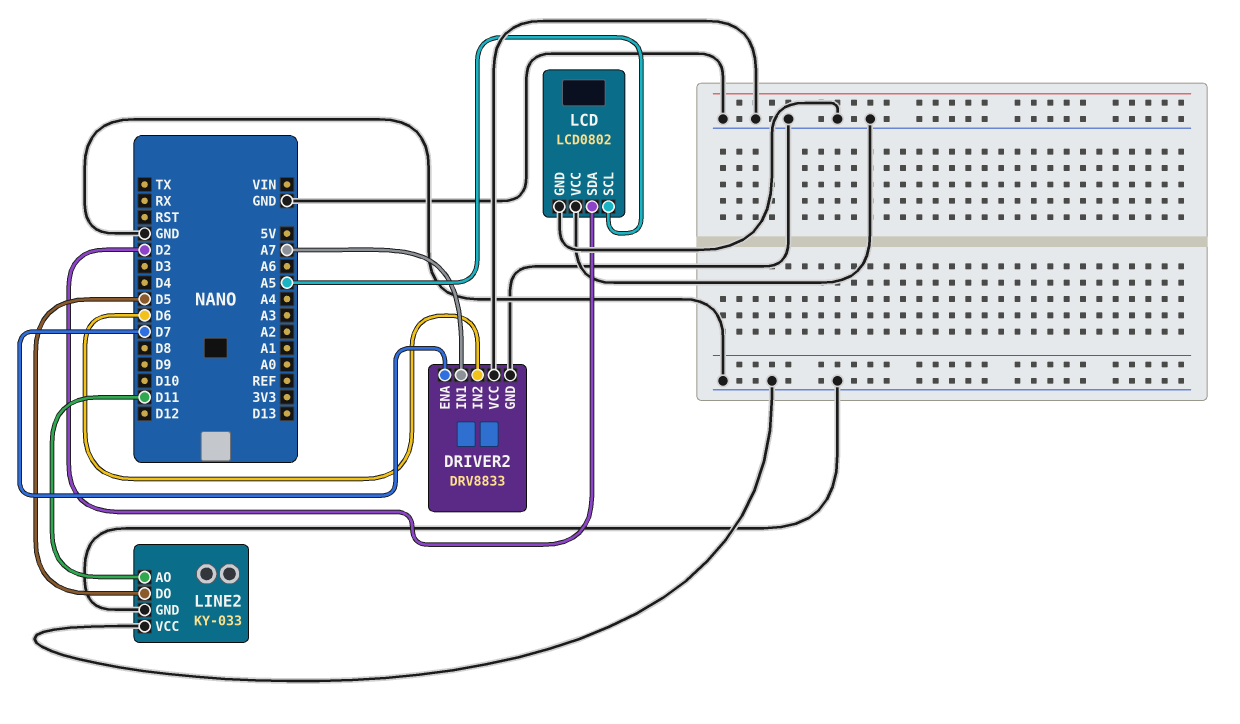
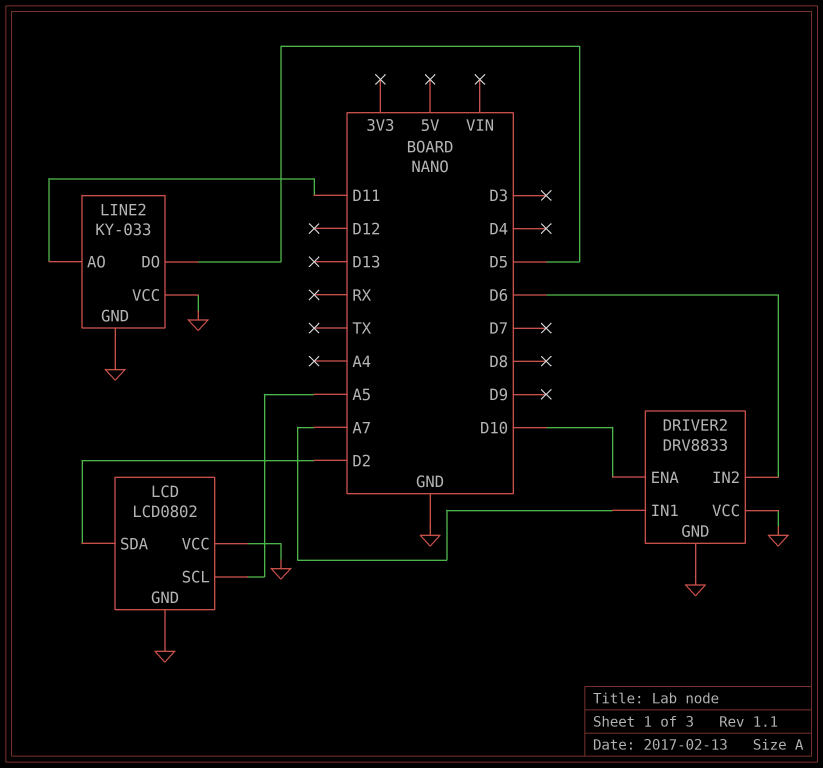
DRIVER2 pin ENA: D7 -> D10

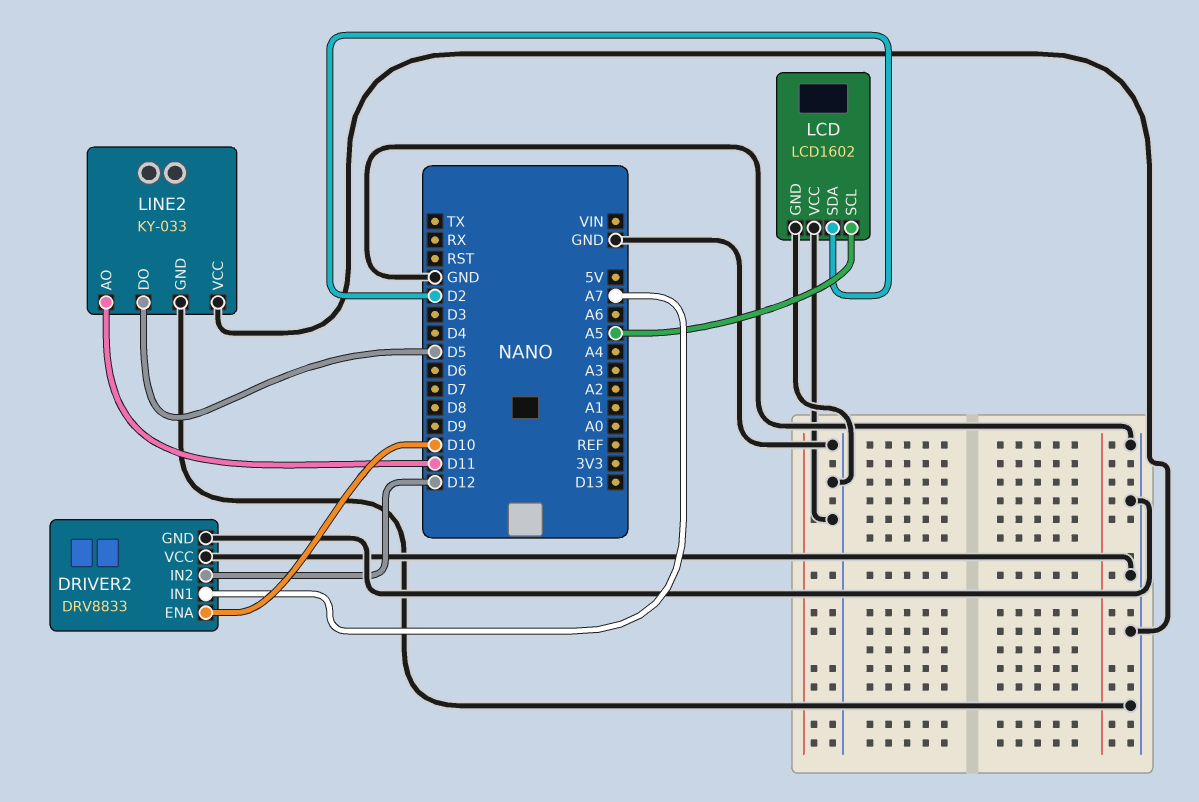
DRIVER2 pin IN2: D6 -> D12
LCD: LCD0802 -> LCD1602

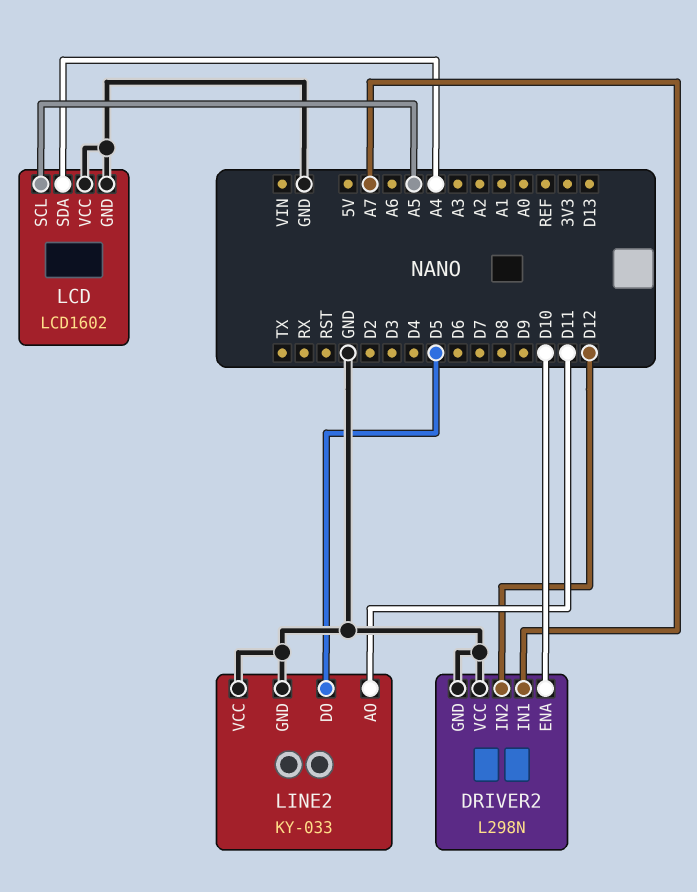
DRIVER2: DRV8833 -> L298N
LCD pin SDA: D2 -> A4

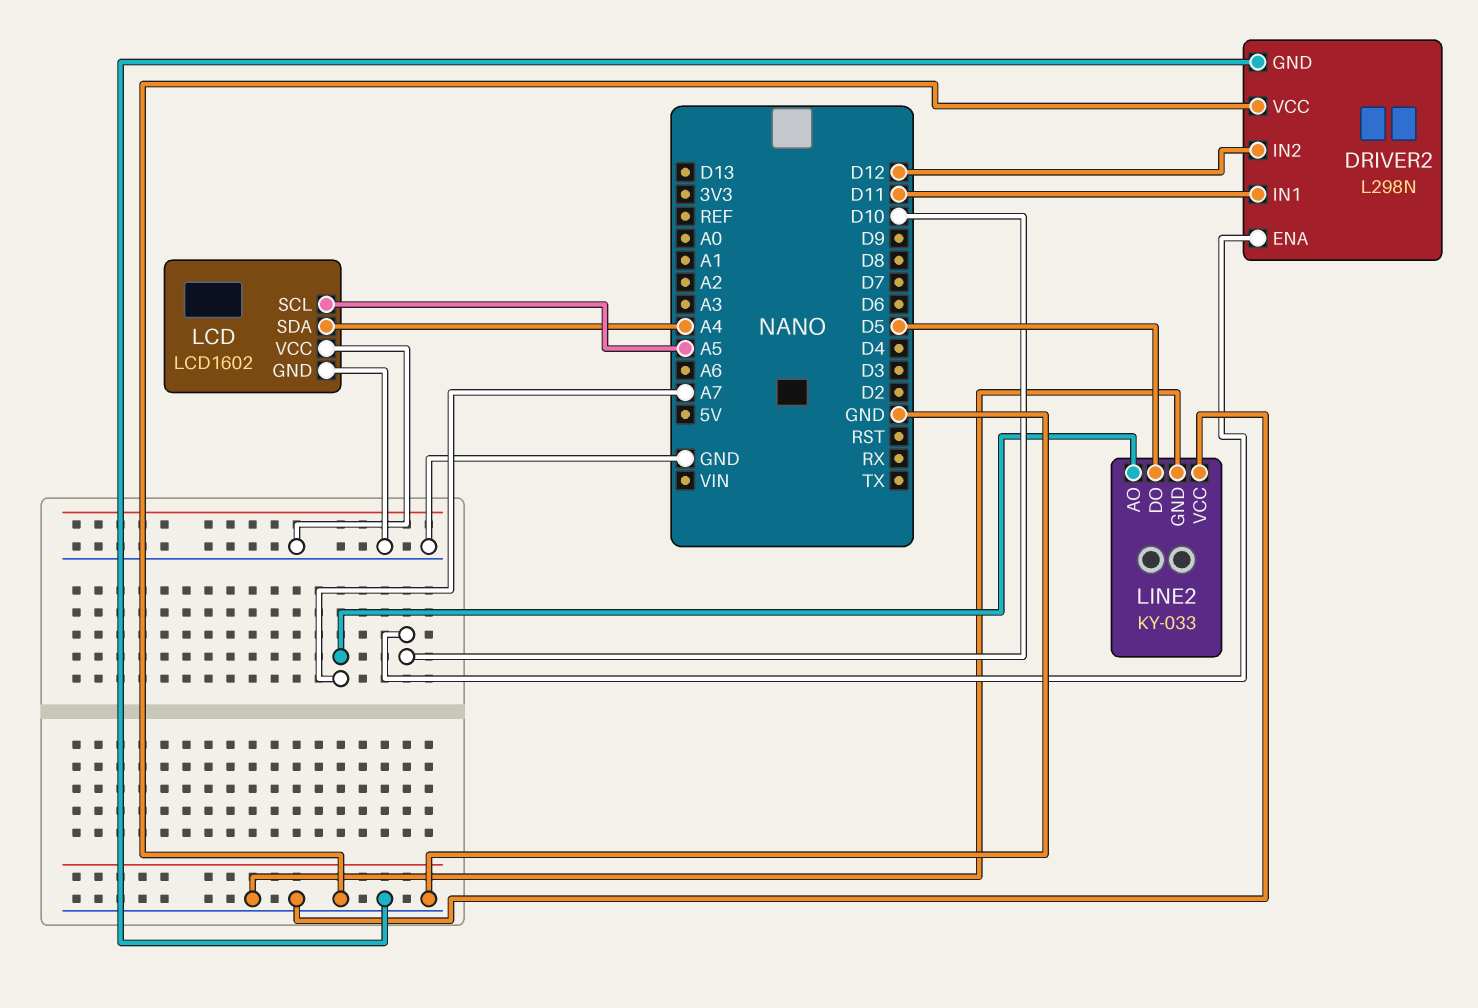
DRIVER2 pin IN1: A7 -> D11
LINE2 pin AO: D11 -> A7

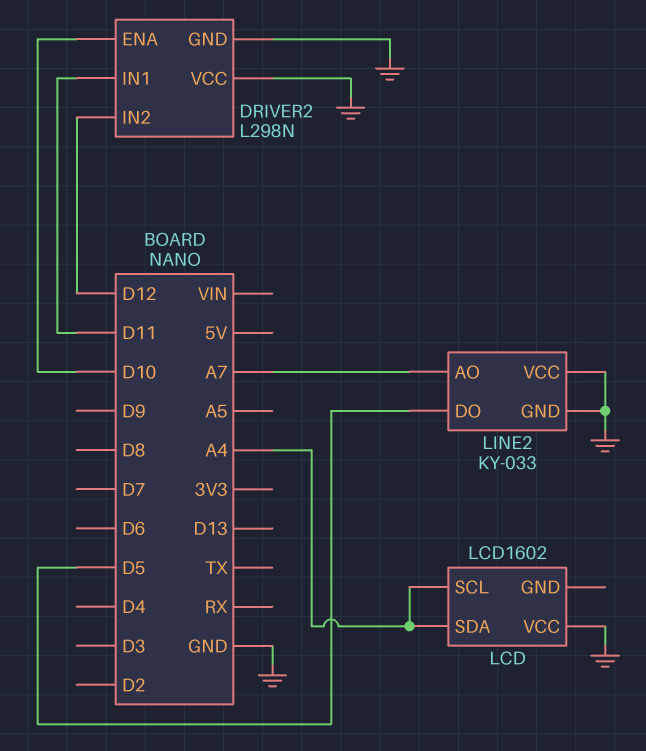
LCD pin GND: GND -> none
LCD pin SCL: A5 -> A4

